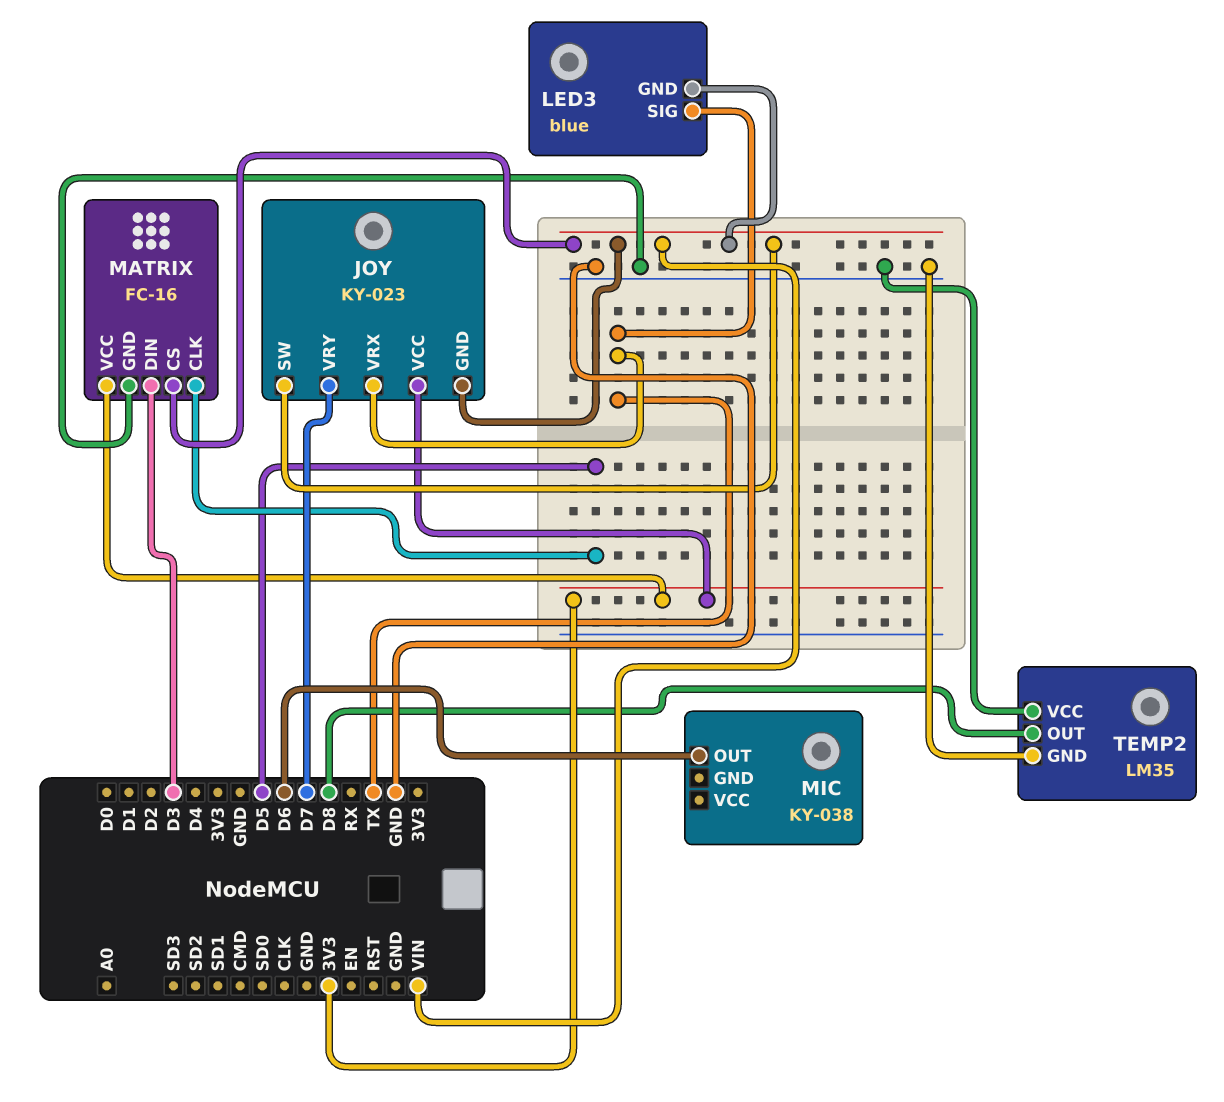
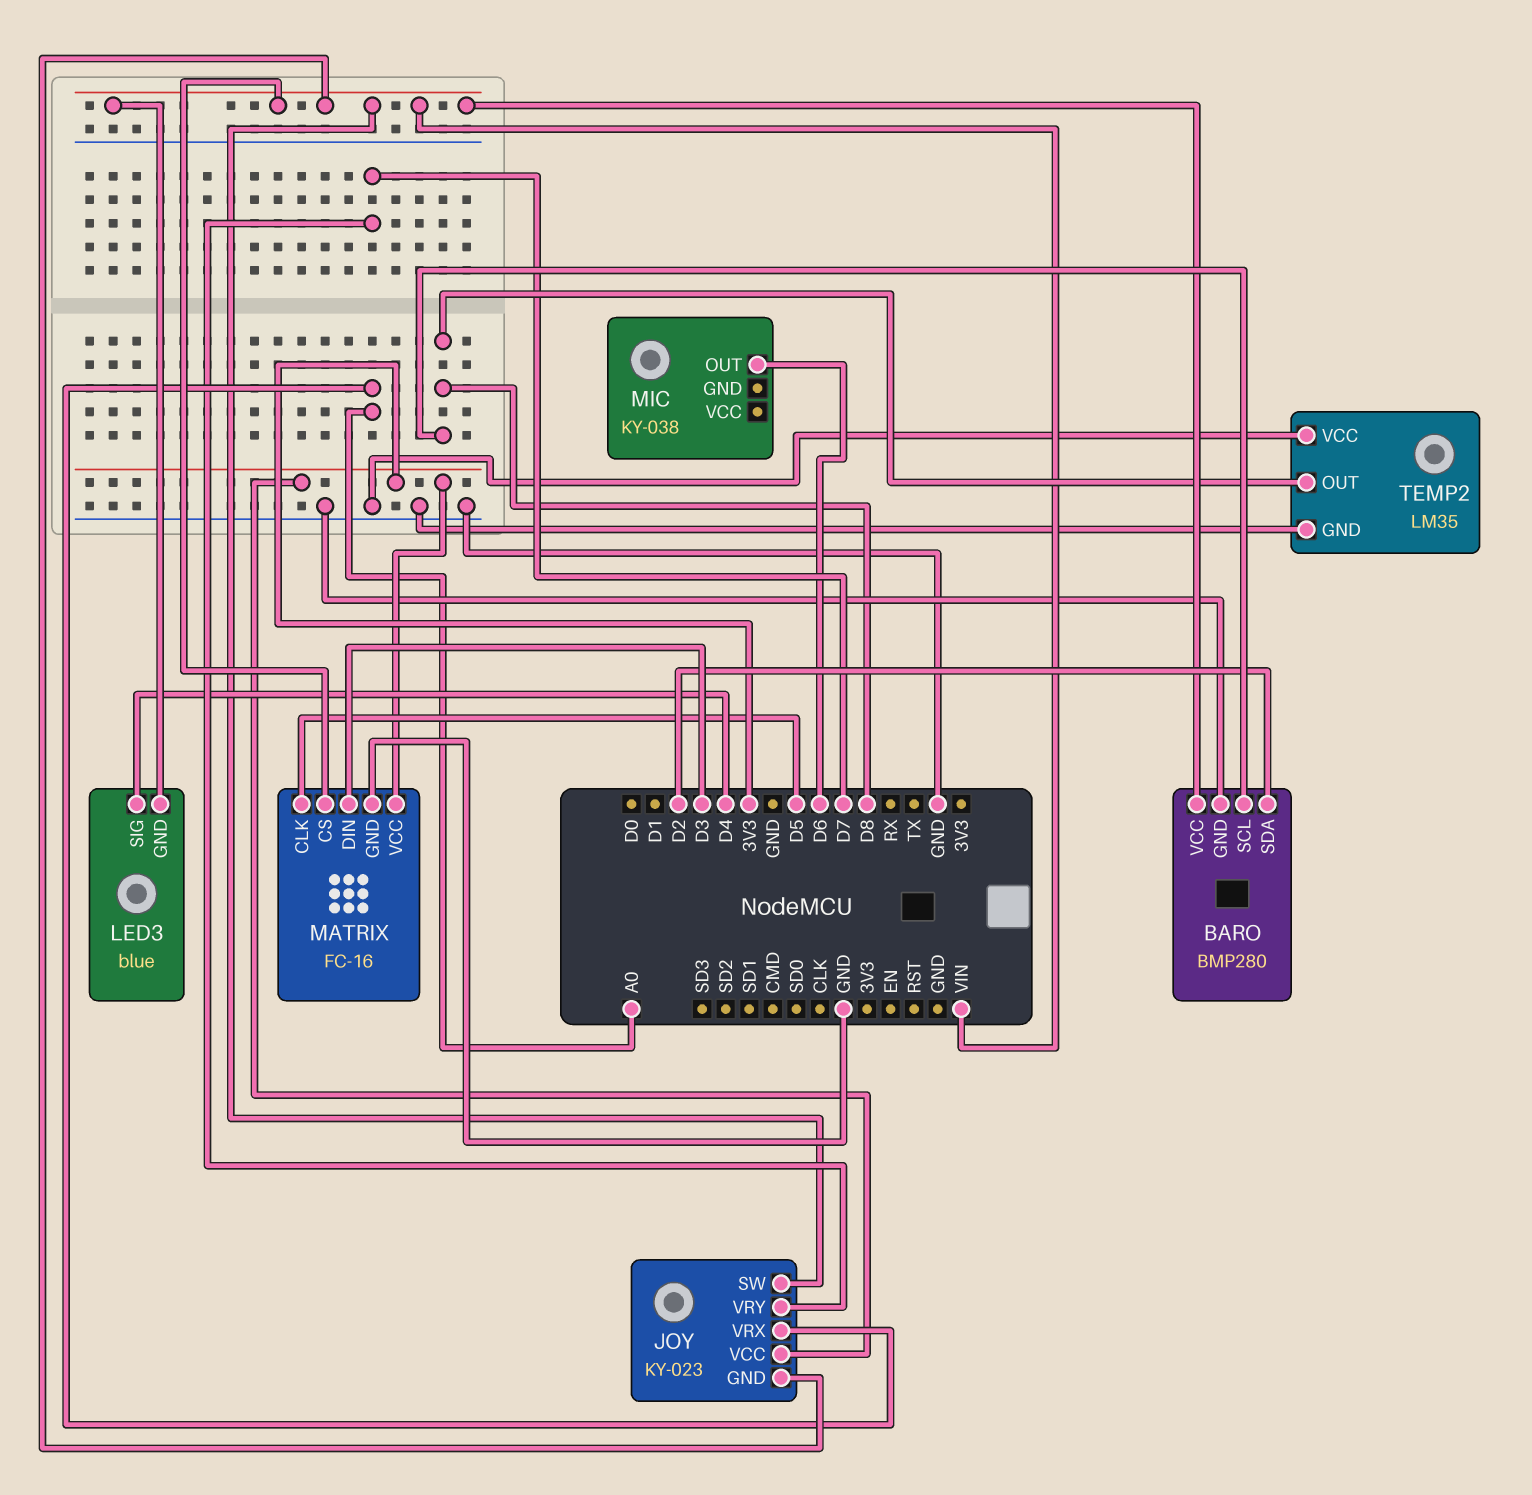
BARO: none -> BMP280
BARO pin GND: none -> GND
BARO pin SCL: none -> D8
BARO pin SDA: none -> D2
BARO pin VCC: none -> VIN
JOY pin VRX: TX -> A0
LED3 pin SIG: TX -> D4

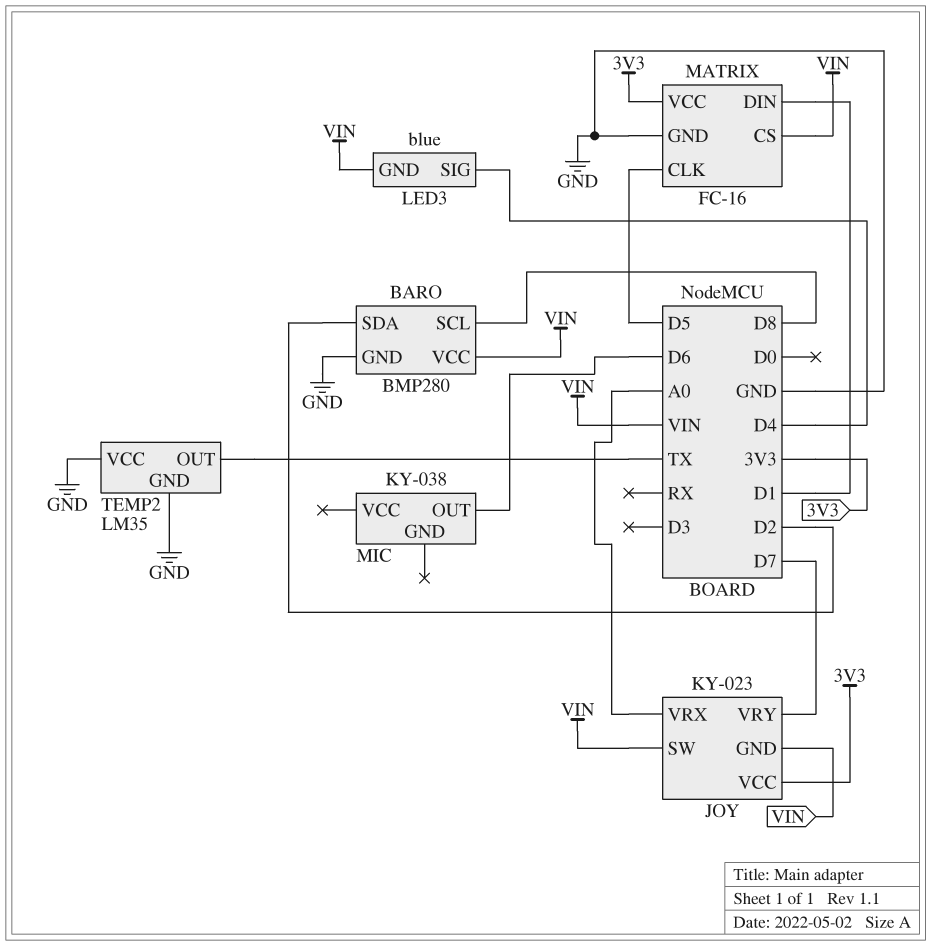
MATRIX pin DIN: D3 -> D1
TEMP2 pin OUT: D8 -> TX

